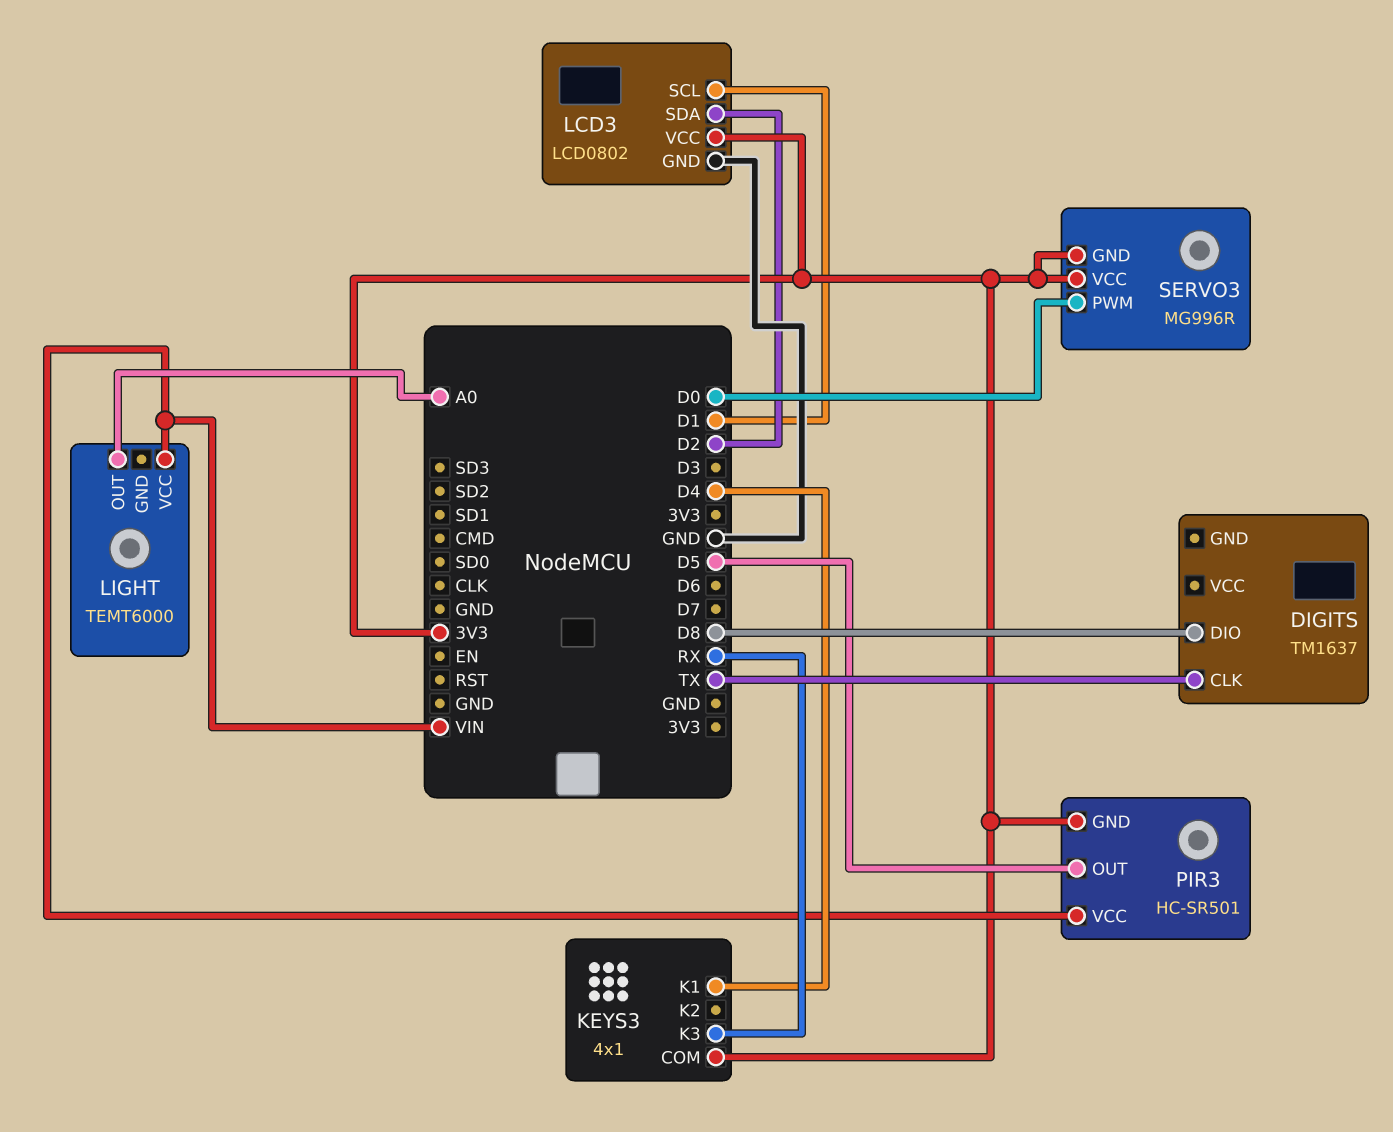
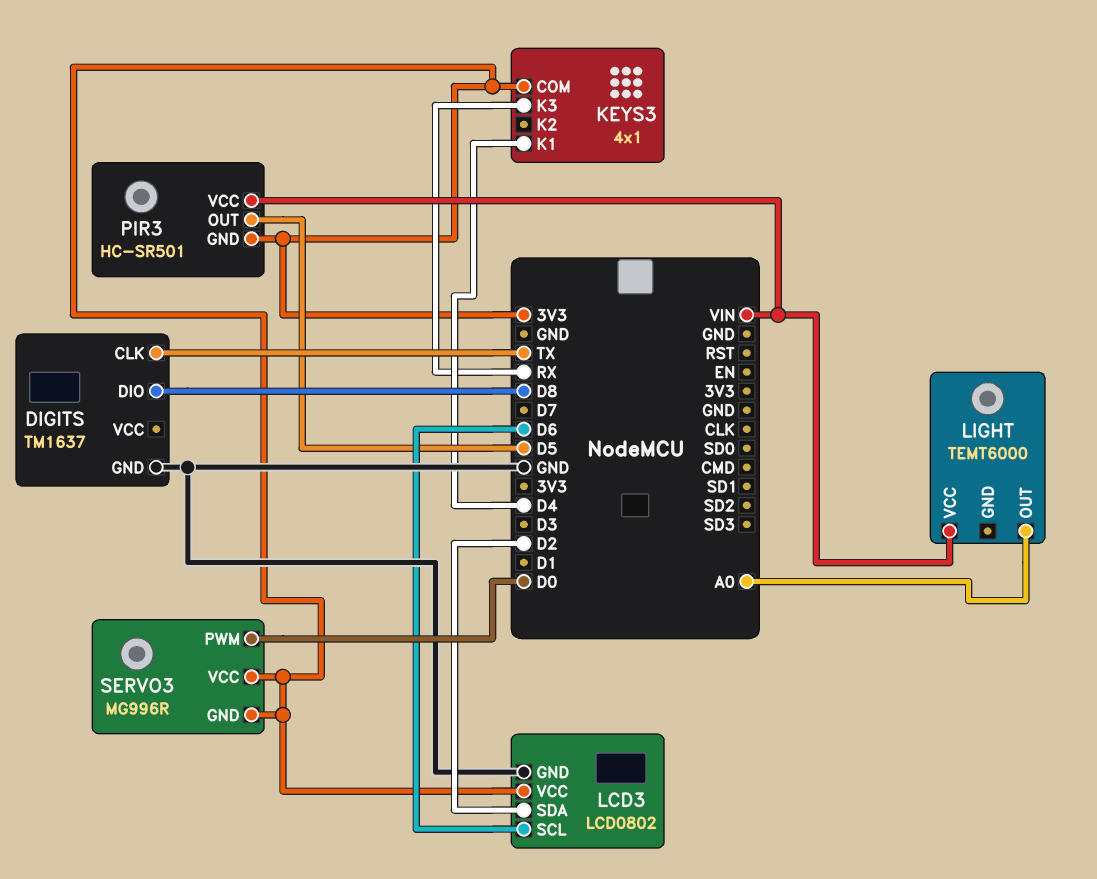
DIGITS pin GND: none -> GND
LCD3 pin SCL: D1 -> D6

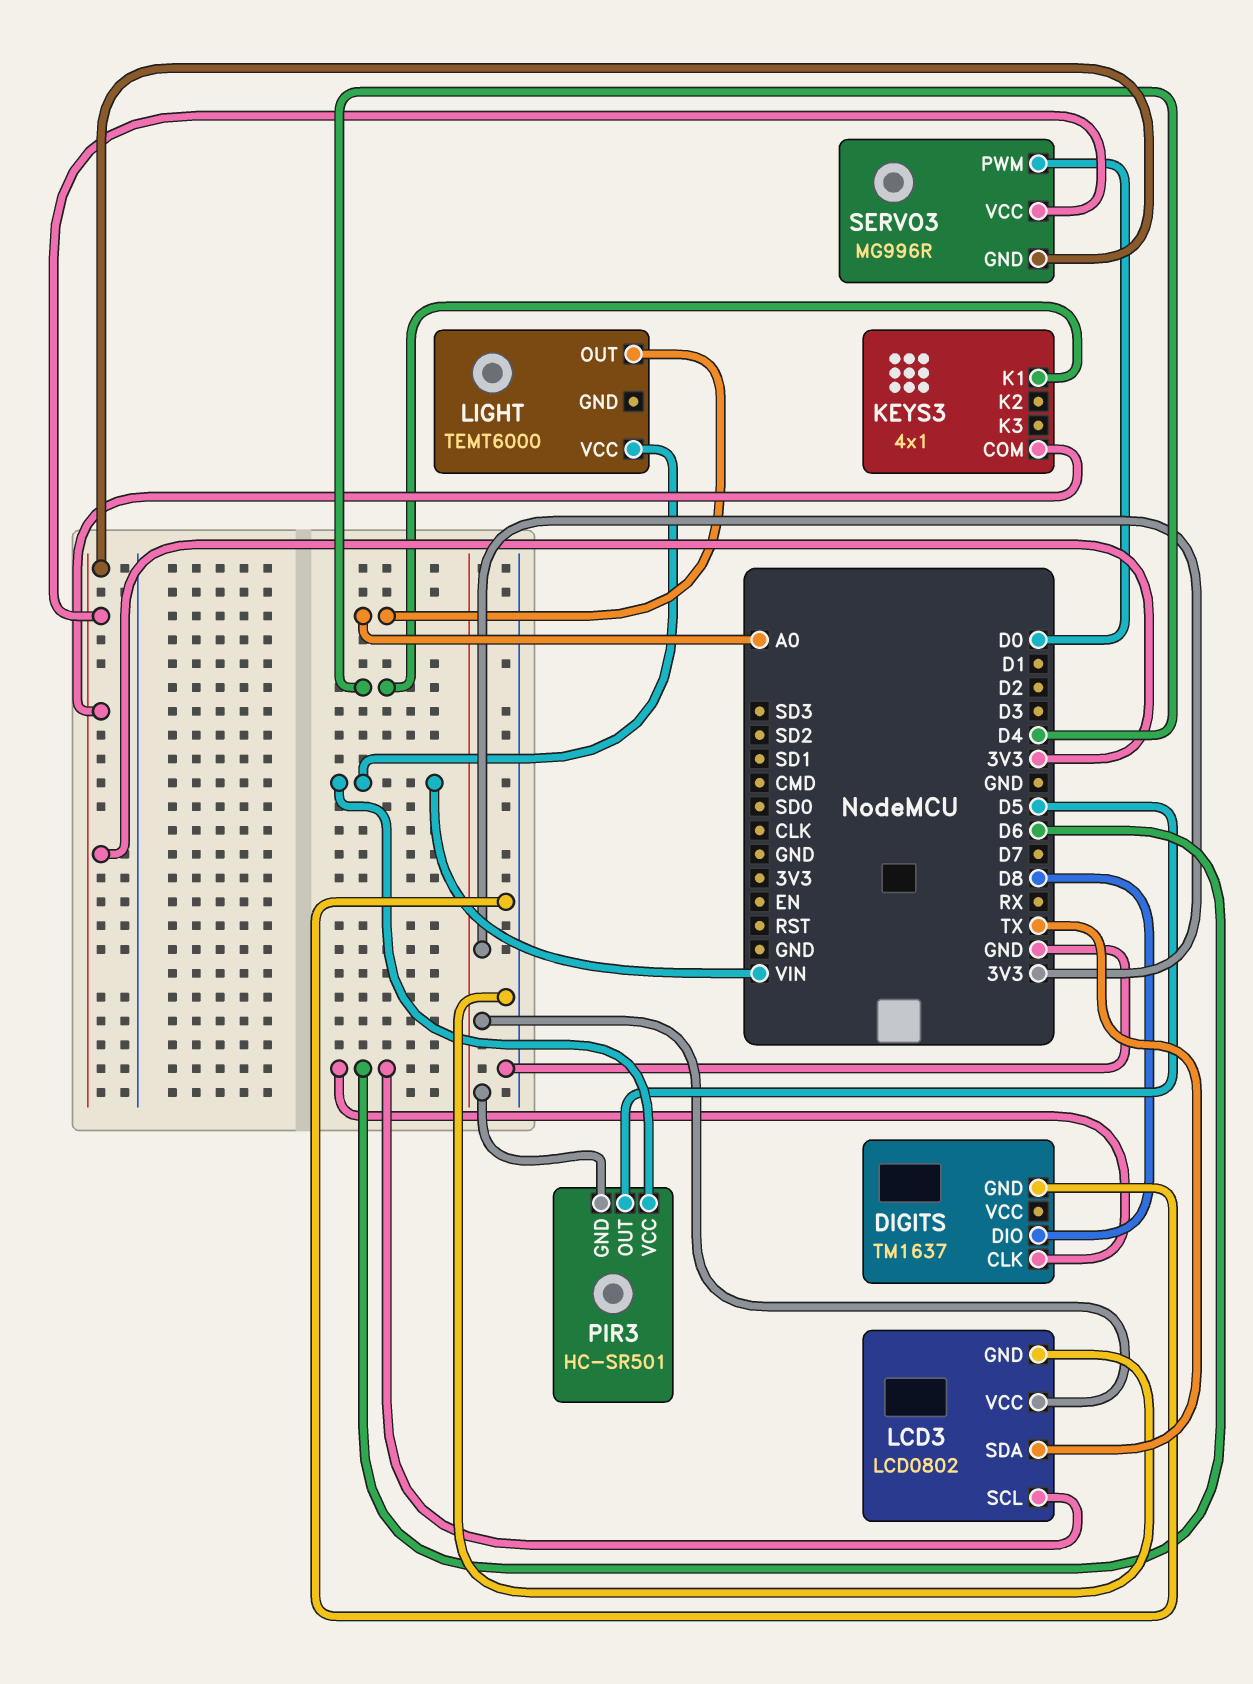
DIGITS pin CLK: TX -> D6
KEYS3 pin K3: RX -> none
LCD3 pin SDA: D2 -> TX

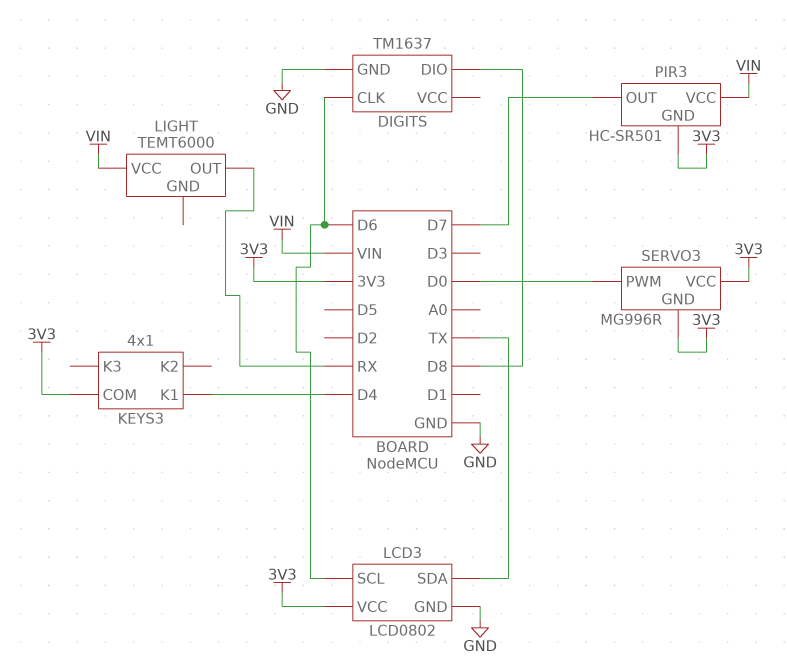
LIGHT pin OUT: A0 -> RX
PIR3 pin OUT: D5 -> D7

